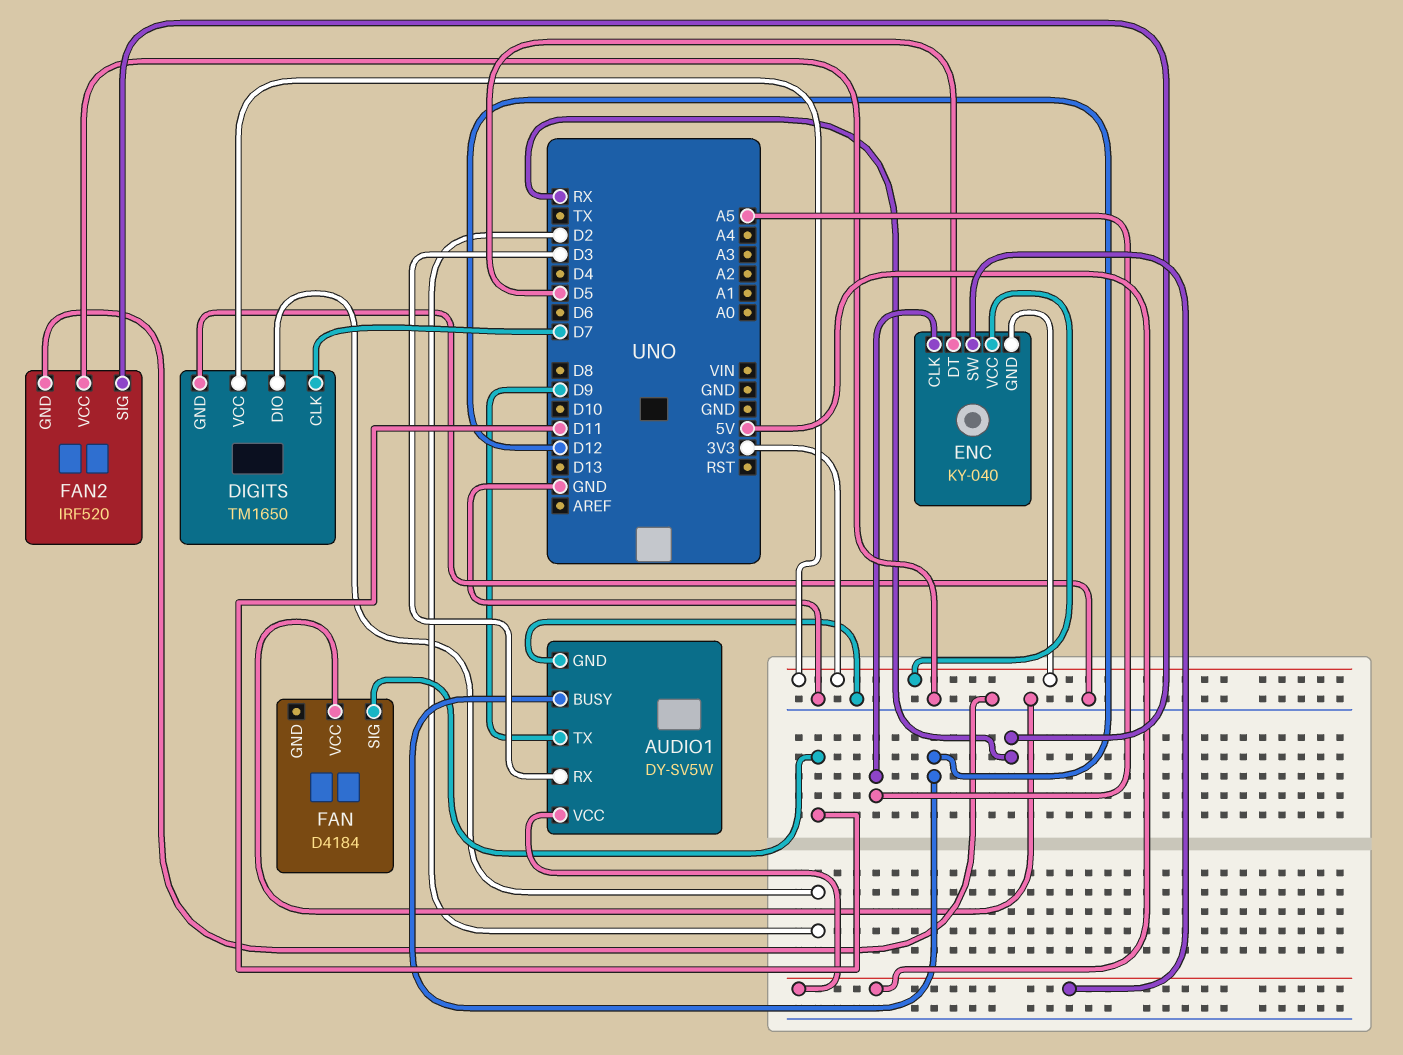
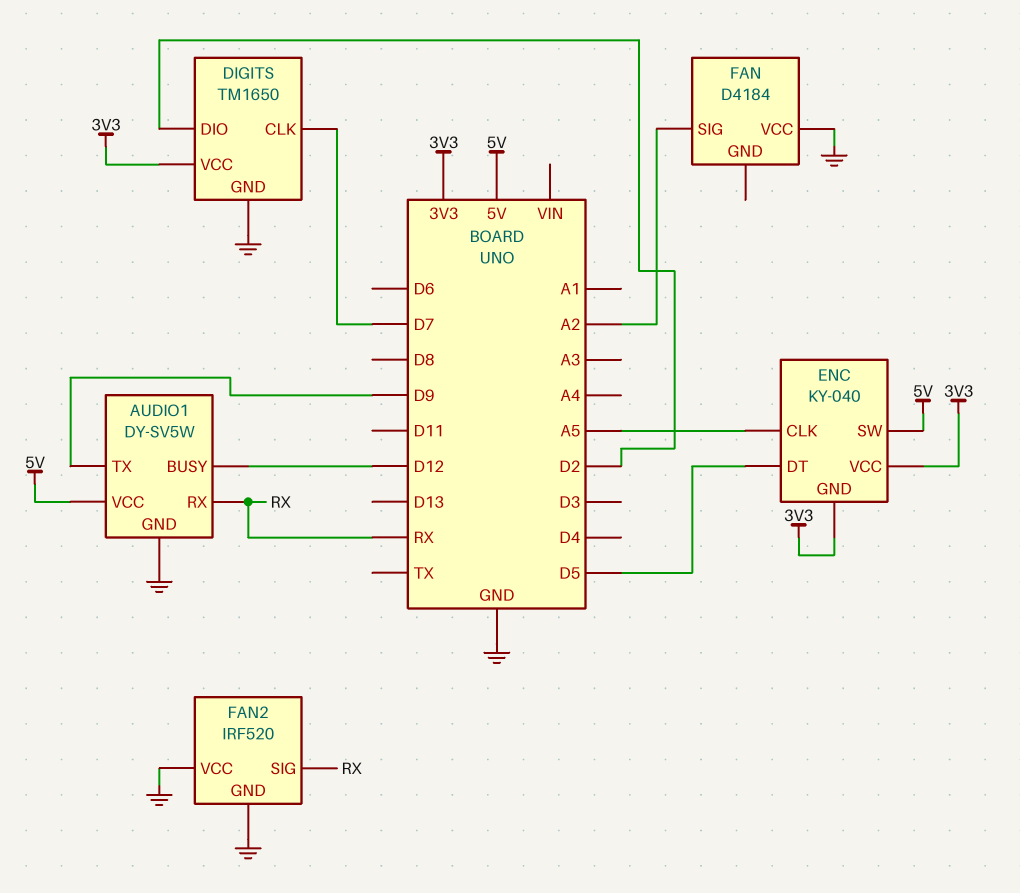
AUDIO1 pin RX: D3 -> RX
FAN pin SIG: D11 -> A2

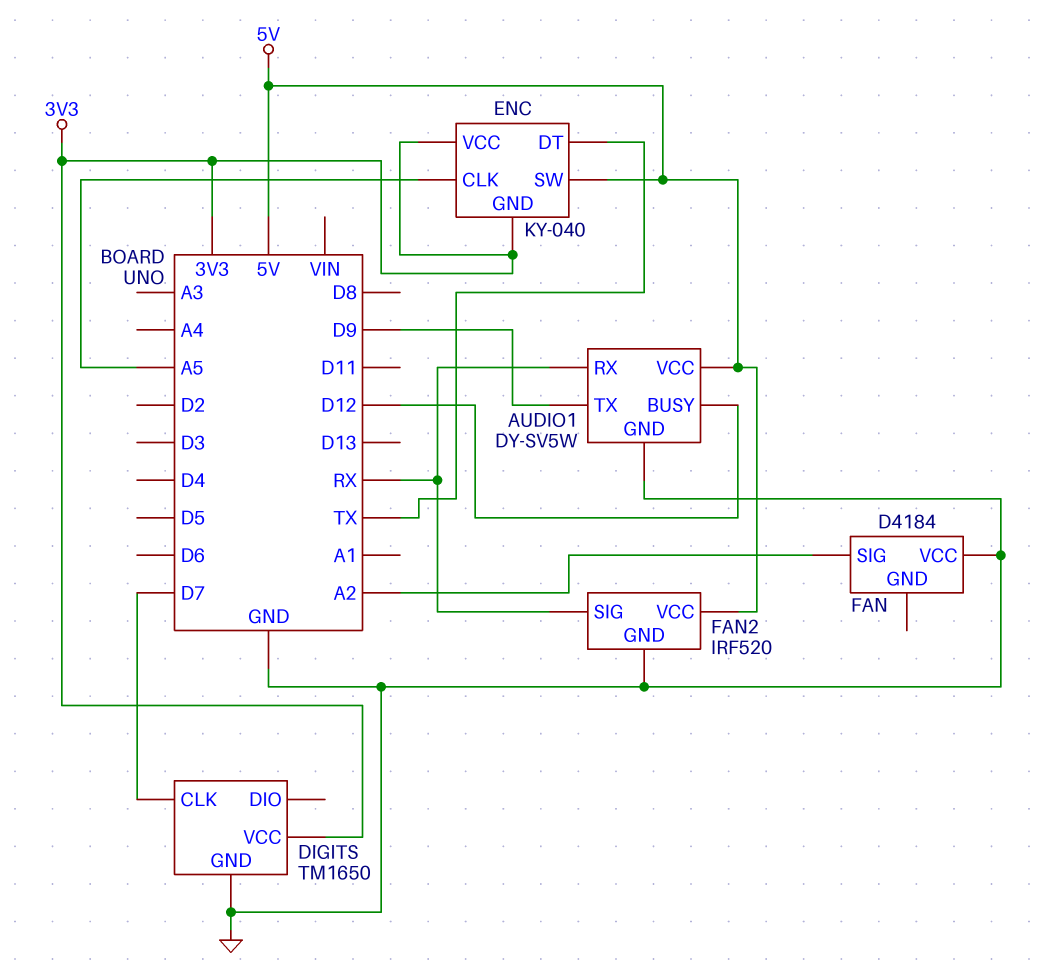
DIGITS pin DIO: D2 -> none
ENC pin DT: D5 -> TX
FAN2 pin VCC: GND -> 5V

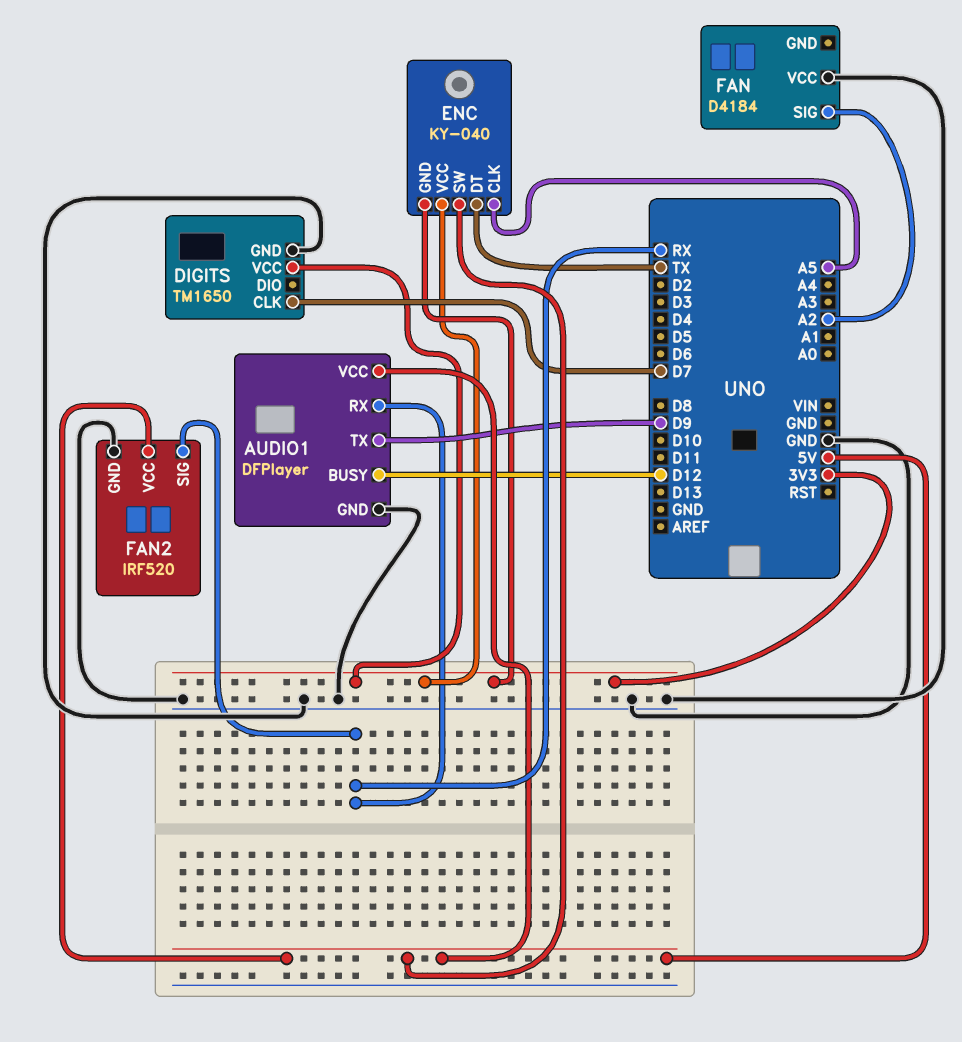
AUDIO1: DY-SV5W -> DFPlayer

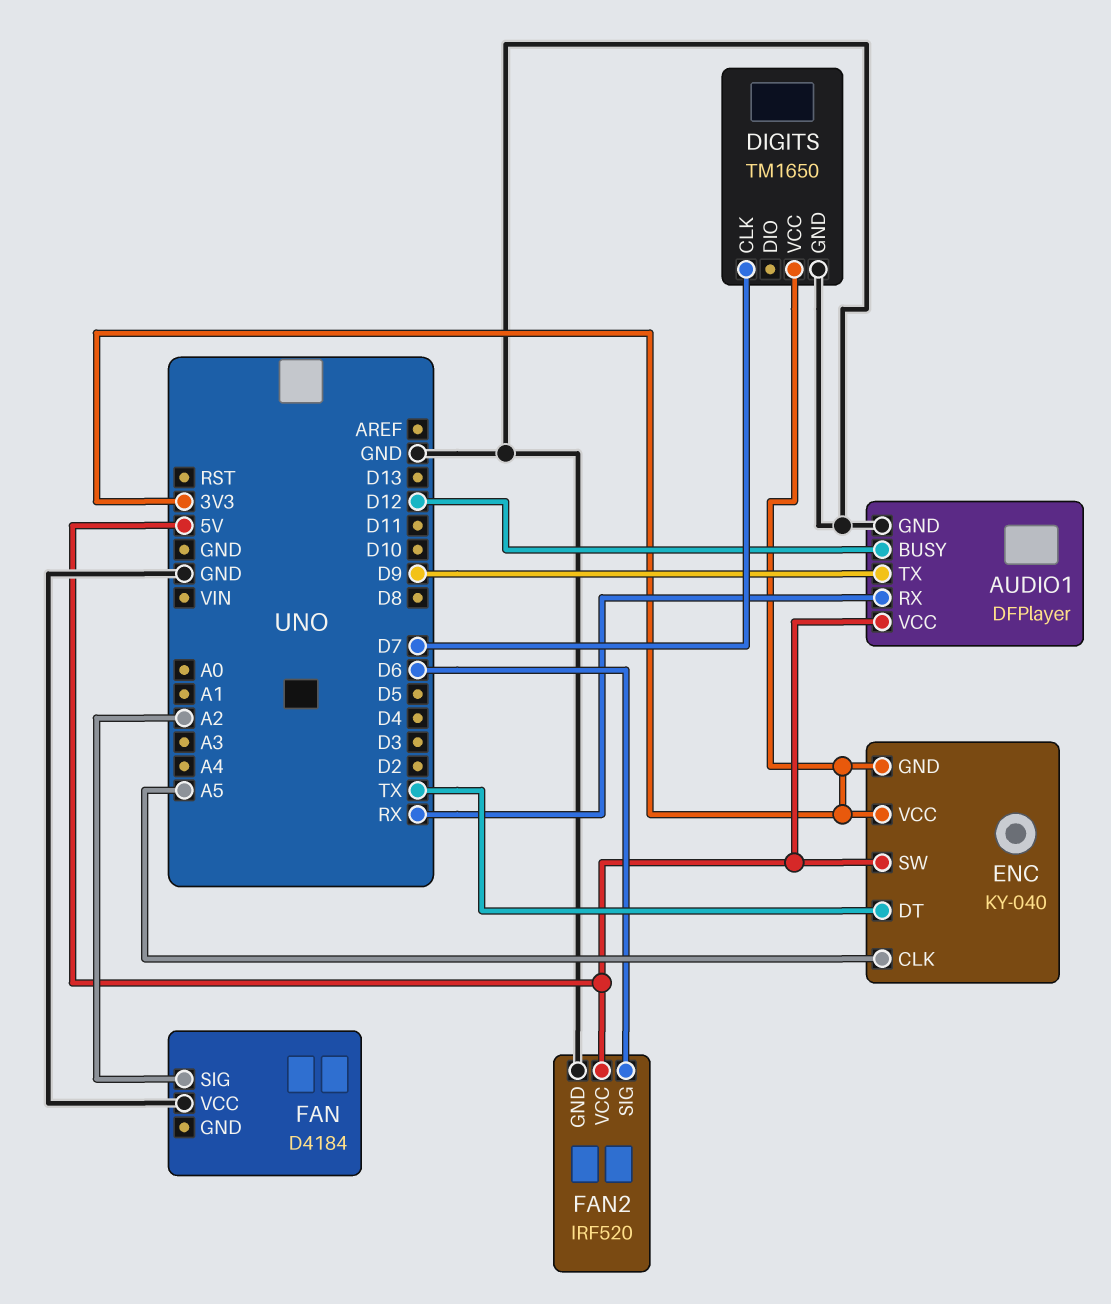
FAN2 pin SIG: RX -> D6

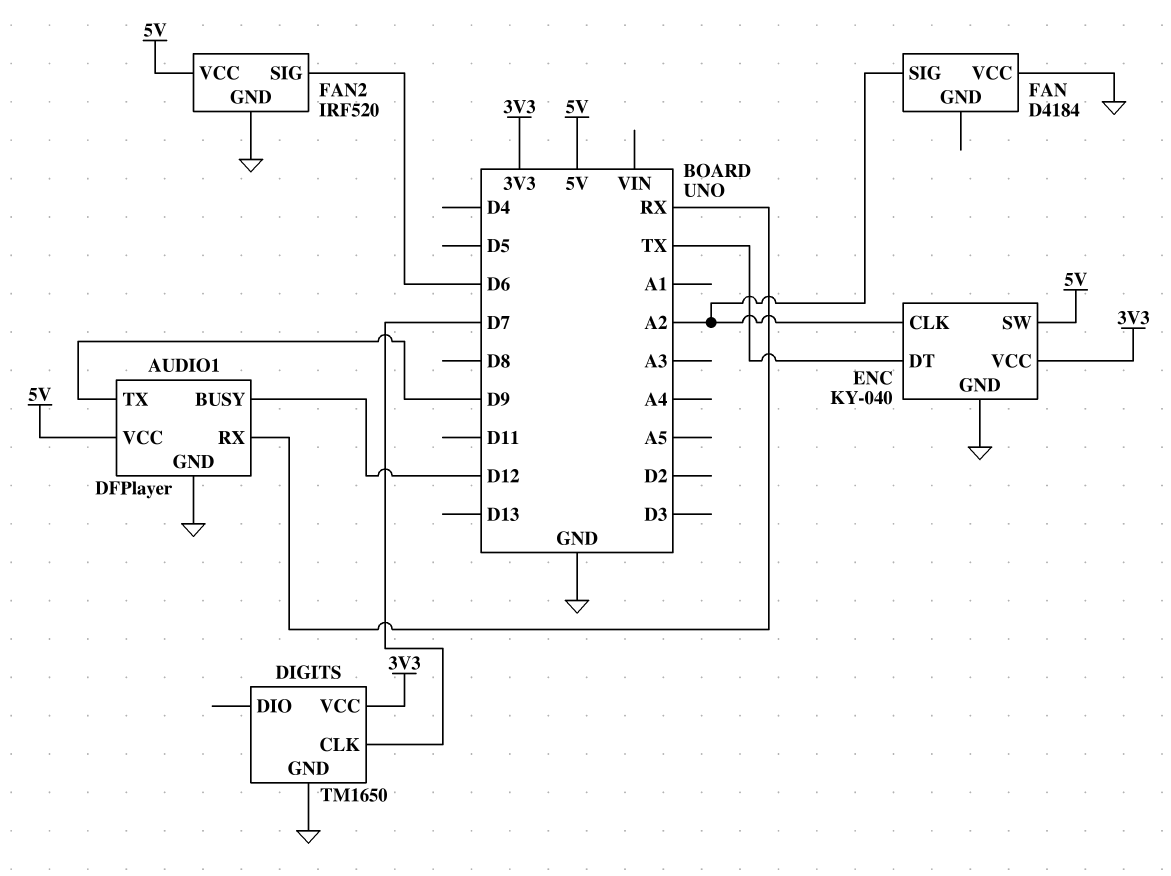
ENC pin CLK: A5 -> A2
ENC pin GND: 3V3 -> GND

